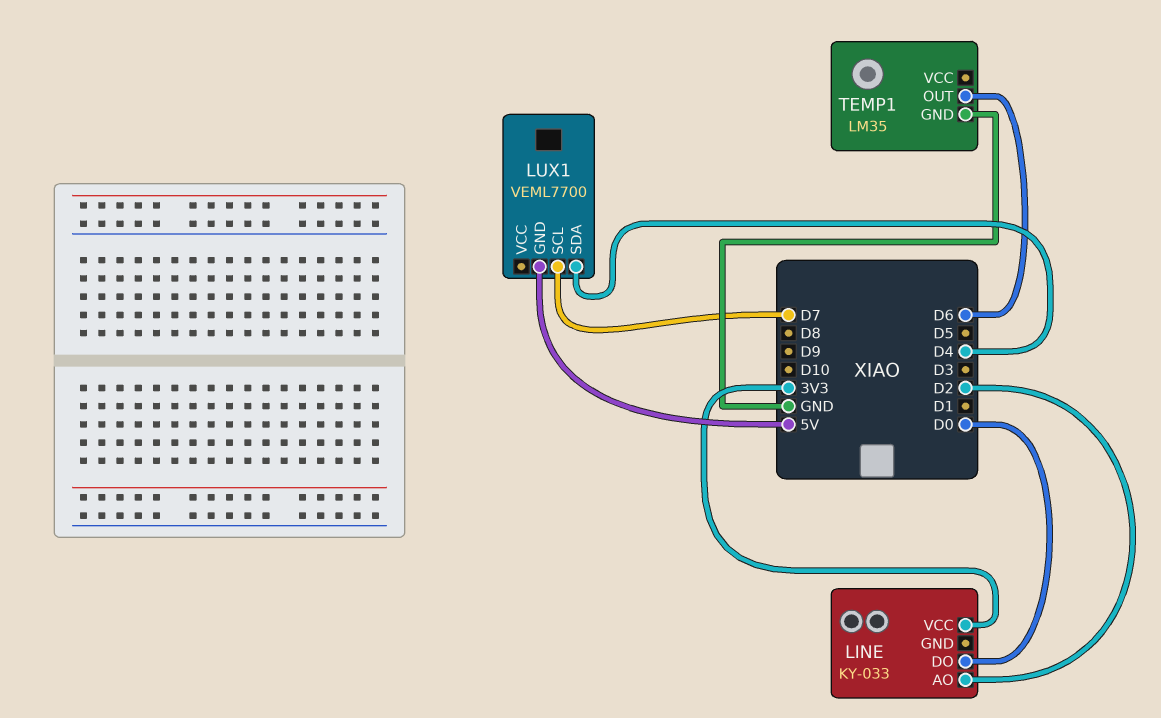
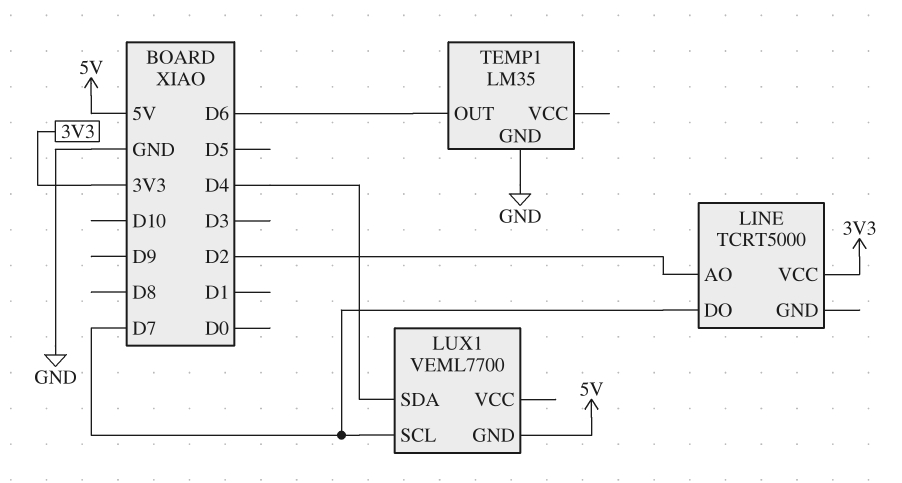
LINE: KY-033 -> TCRT5000
LINE pin DO: D0 -> D7

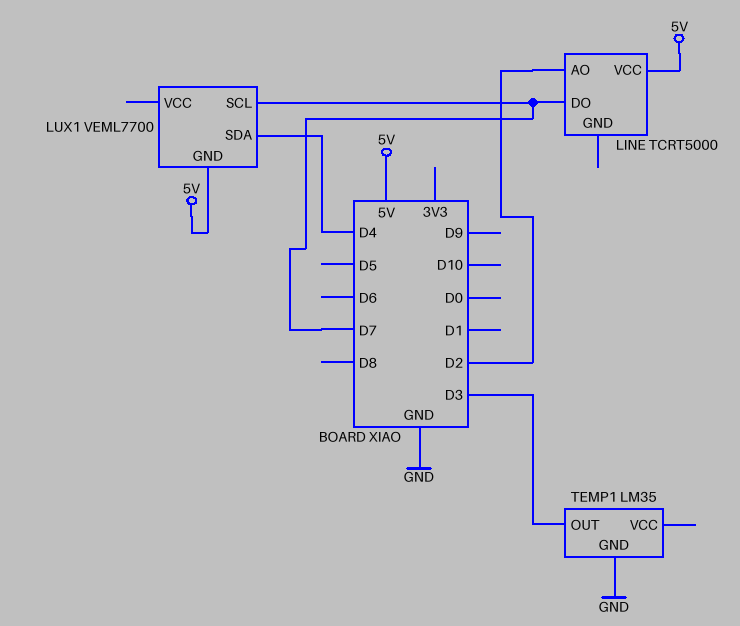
LINE pin VCC: 3V3 -> 5V
TEMP1 pin OUT: D6 -> D3

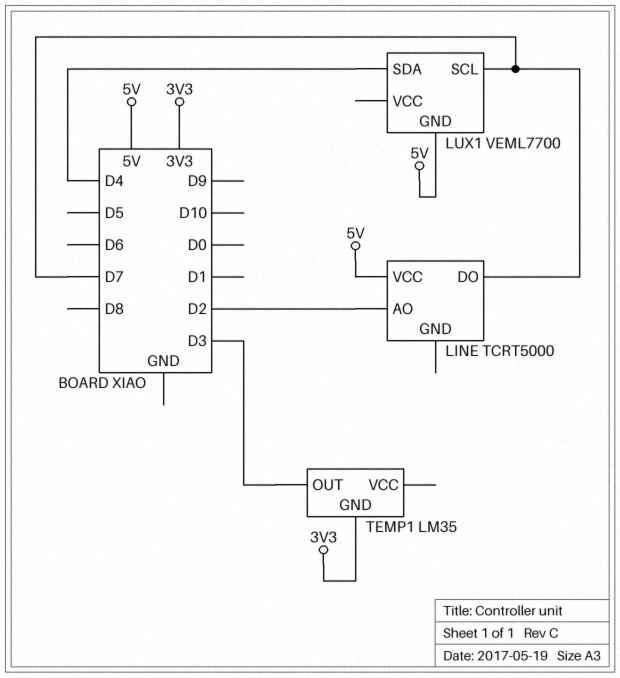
TEMP1 pin GND: GND -> 3V3

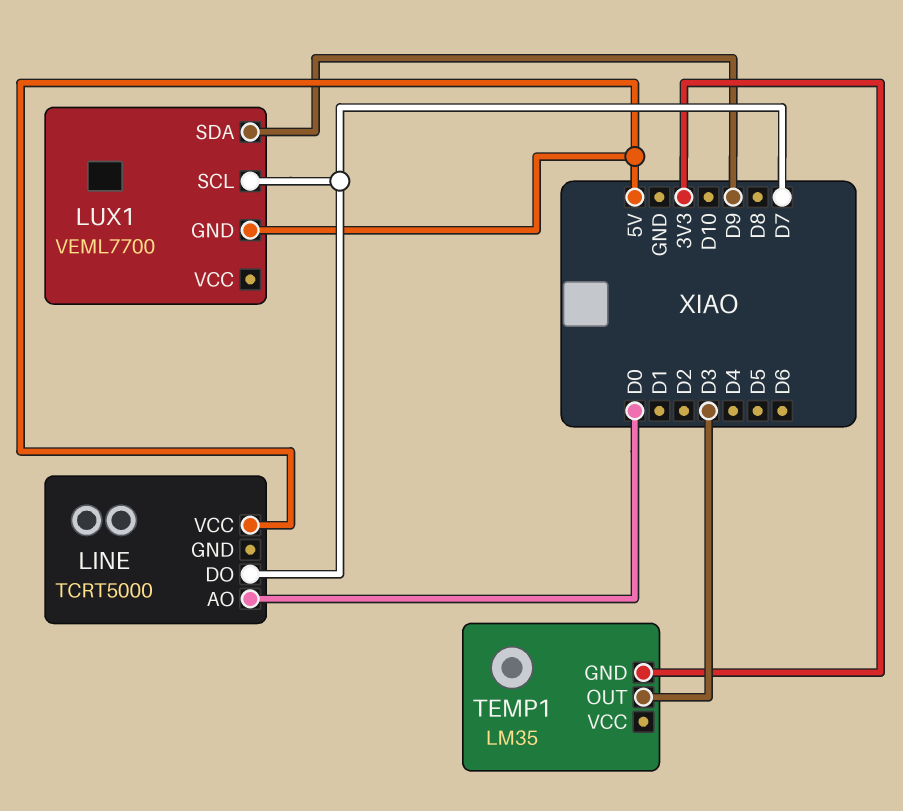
LINE pin AO: D2 -> D0
LUX1 pin SDA: D4 -> D9

